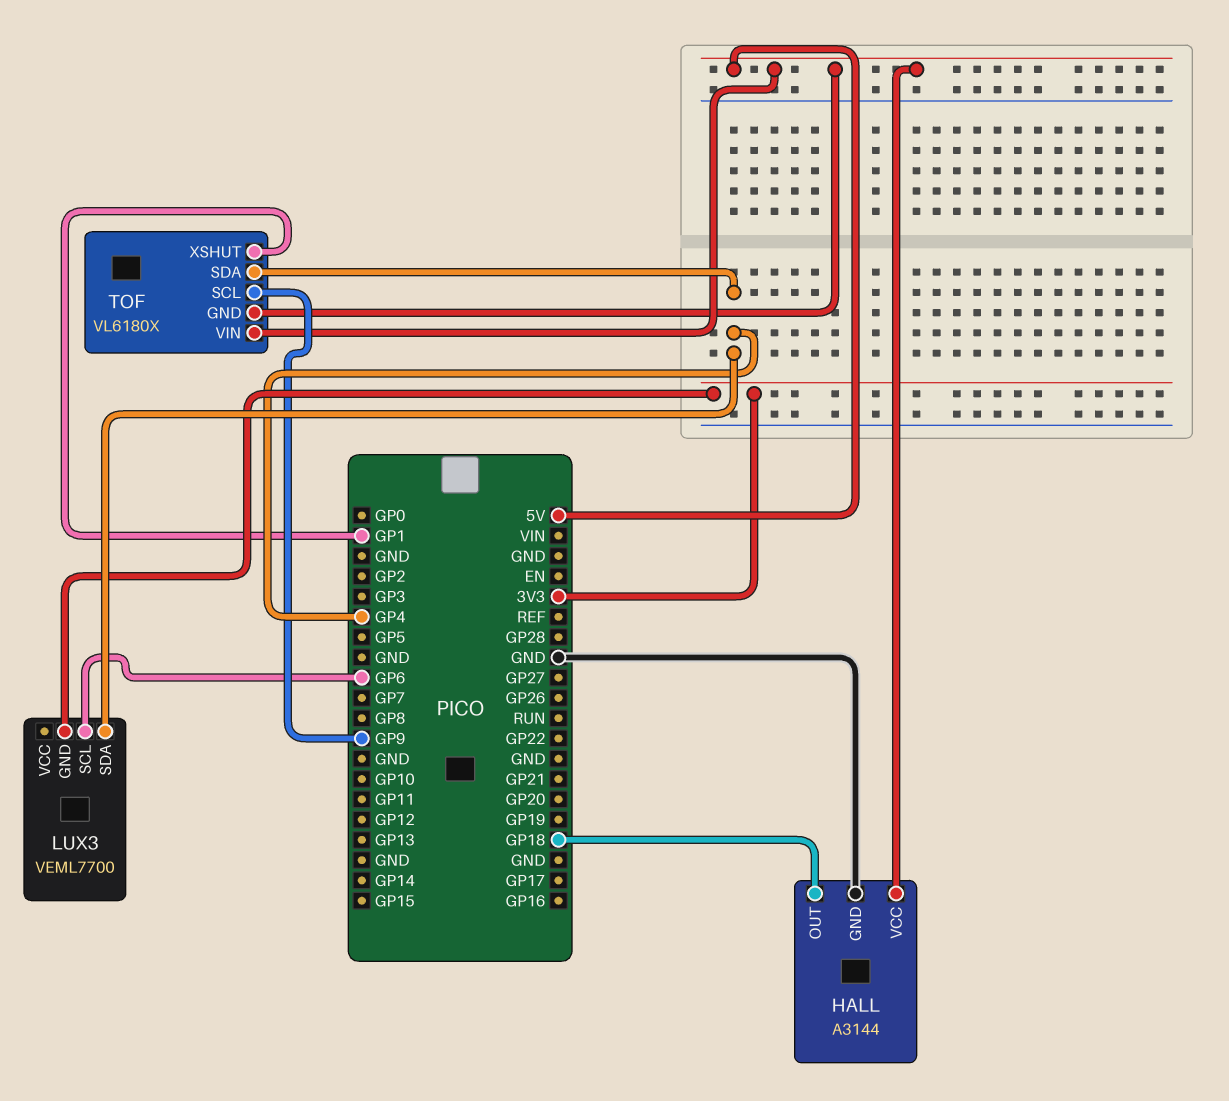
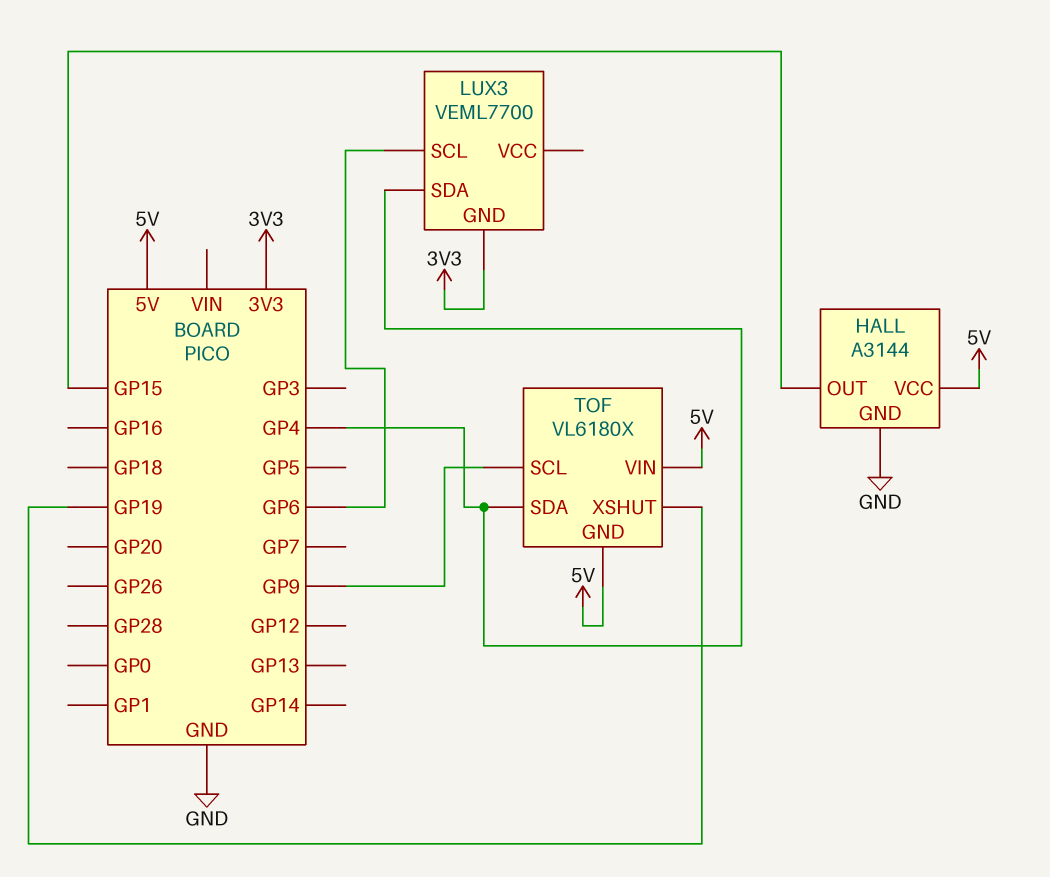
HALL pin OUT: GP18 -> GP15
TOF pin XSHUT: GP1 -> GP19

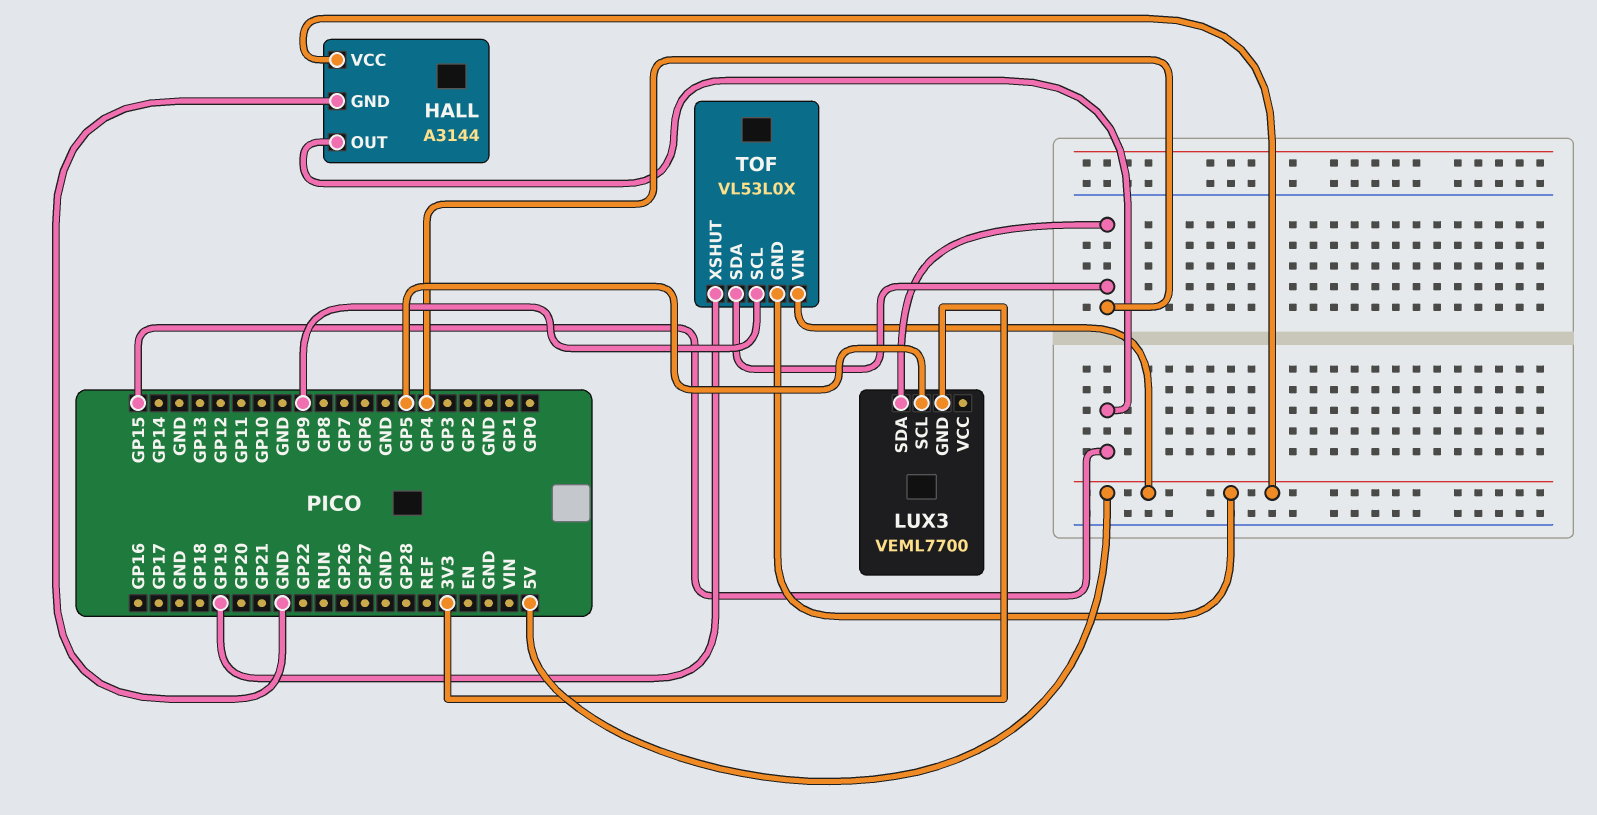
LUX3 pin SCL: GP6 -> GP5
TOF: VL6180X -> VL53L0X

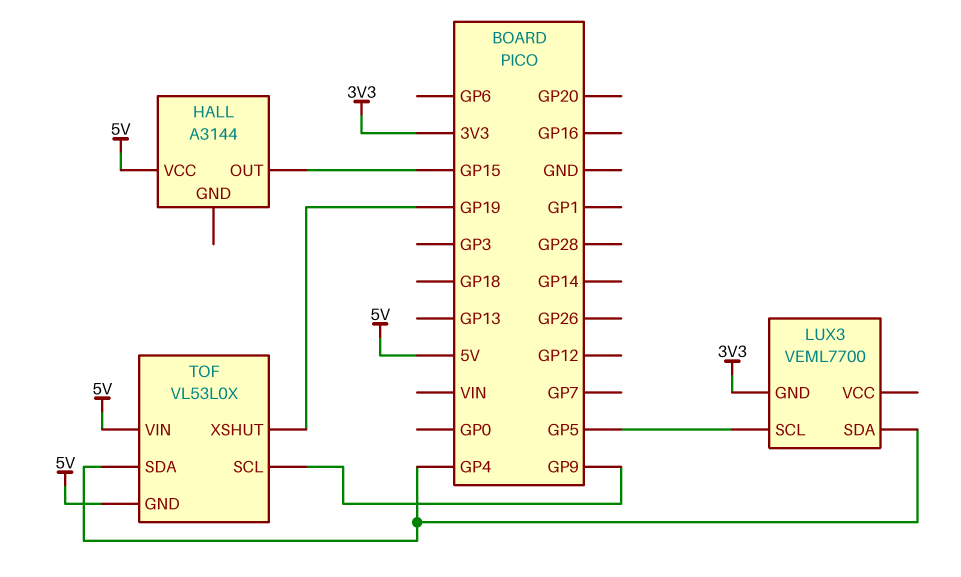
HALL pin GND: GND -> none

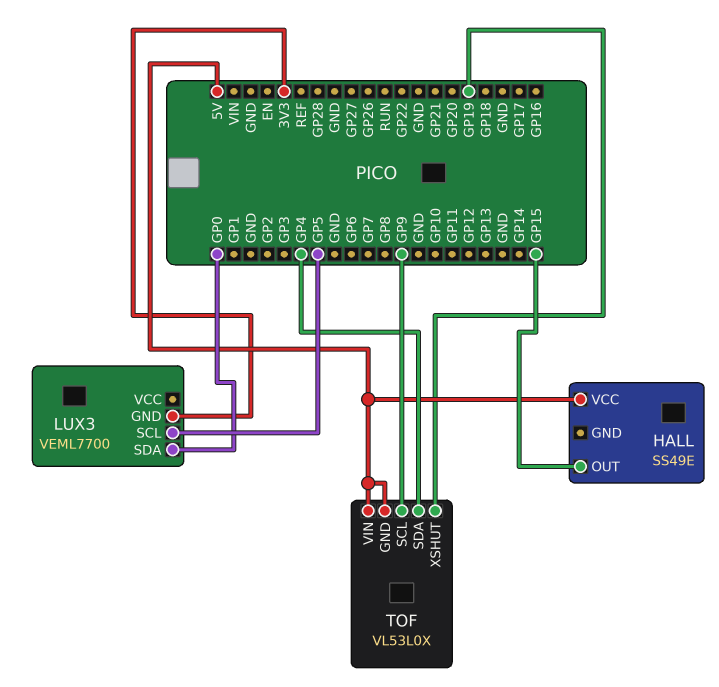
HALL: A3144 -> SS49E
LUX3 pin SDA: GP4 -> GP0

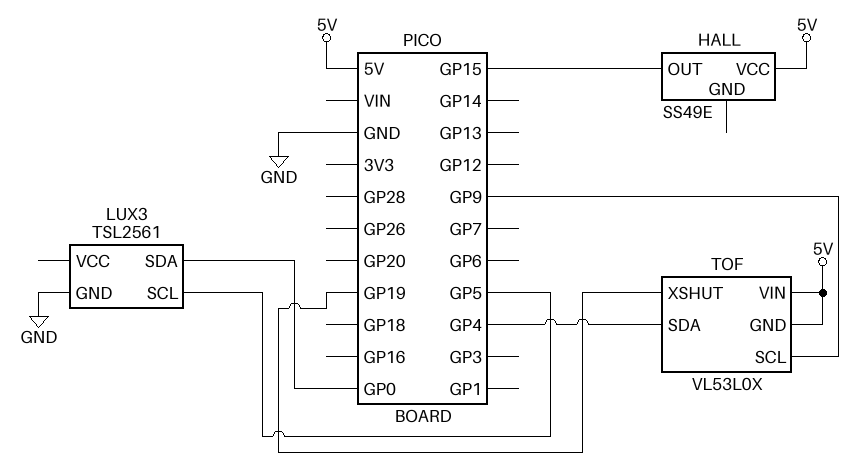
LUX3: VEML7700 -> TSL2561
LUX3 pin GND: 3V3 -> GND

